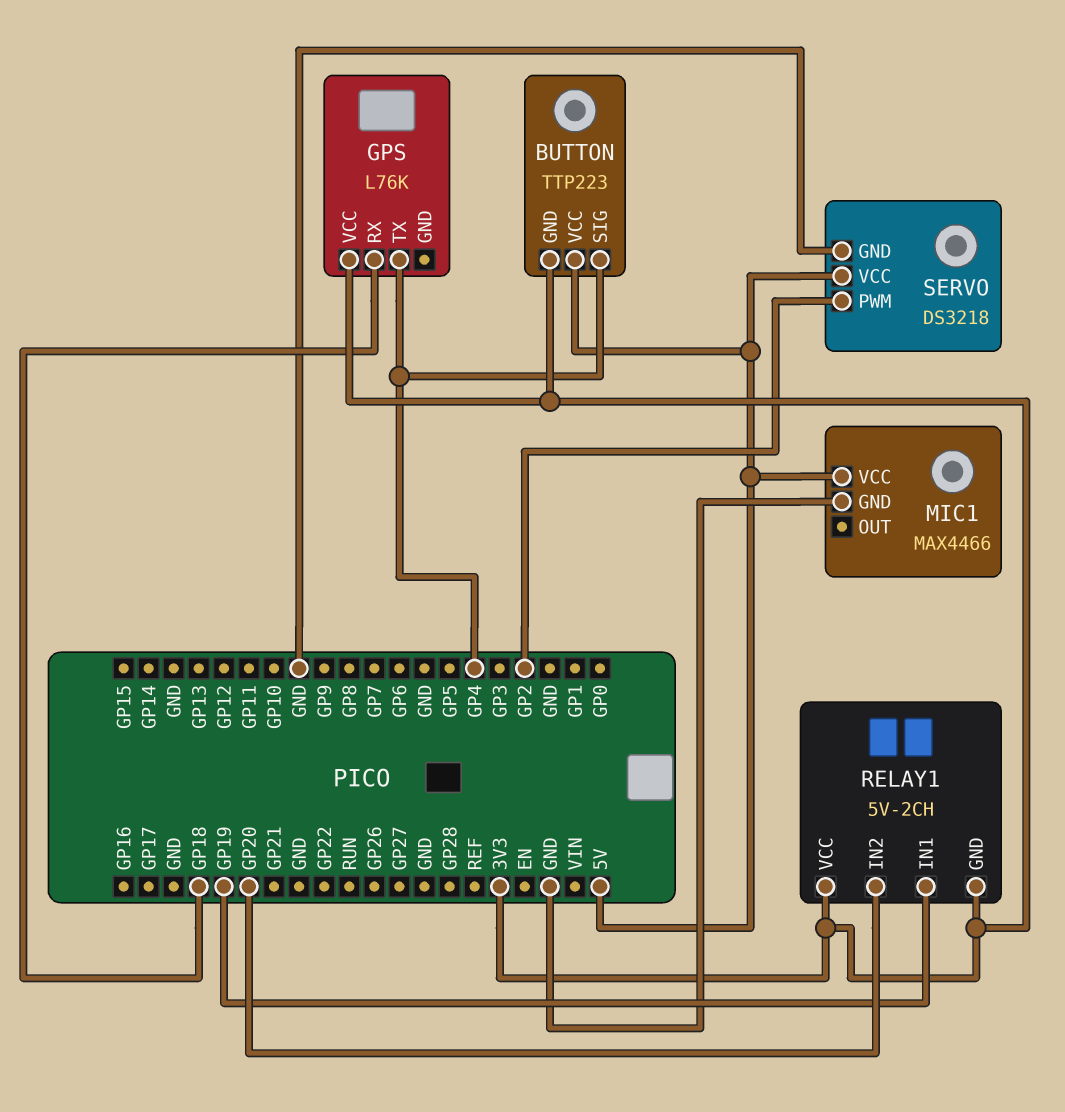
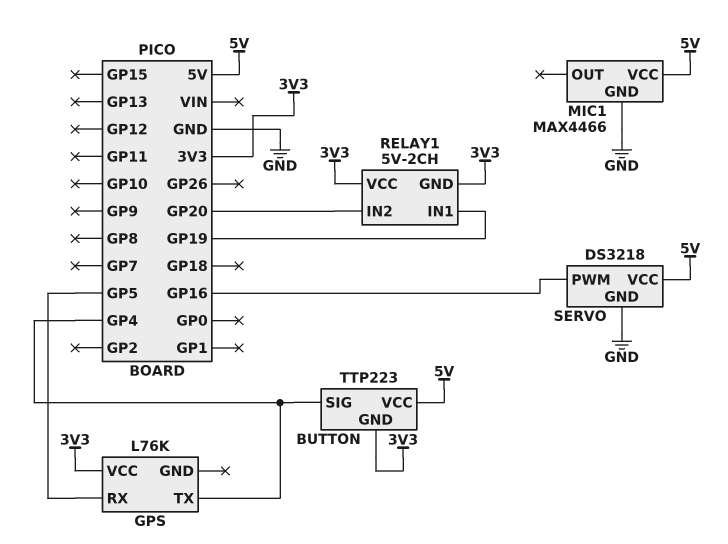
GPS pin RX: GP18 -> GP5
SERVO pin PWM: GP2 -> GP16

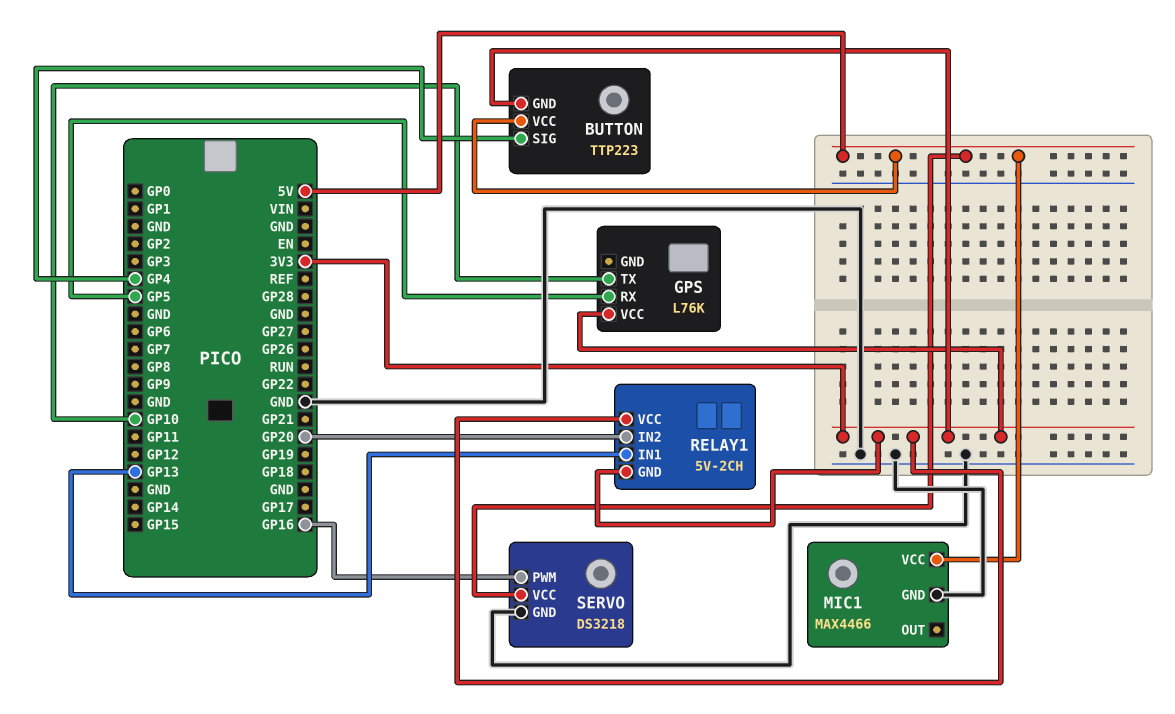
GPS pin TX: GP4 -> GP10
RELAY1 pin IN1: GP19 -> GP13

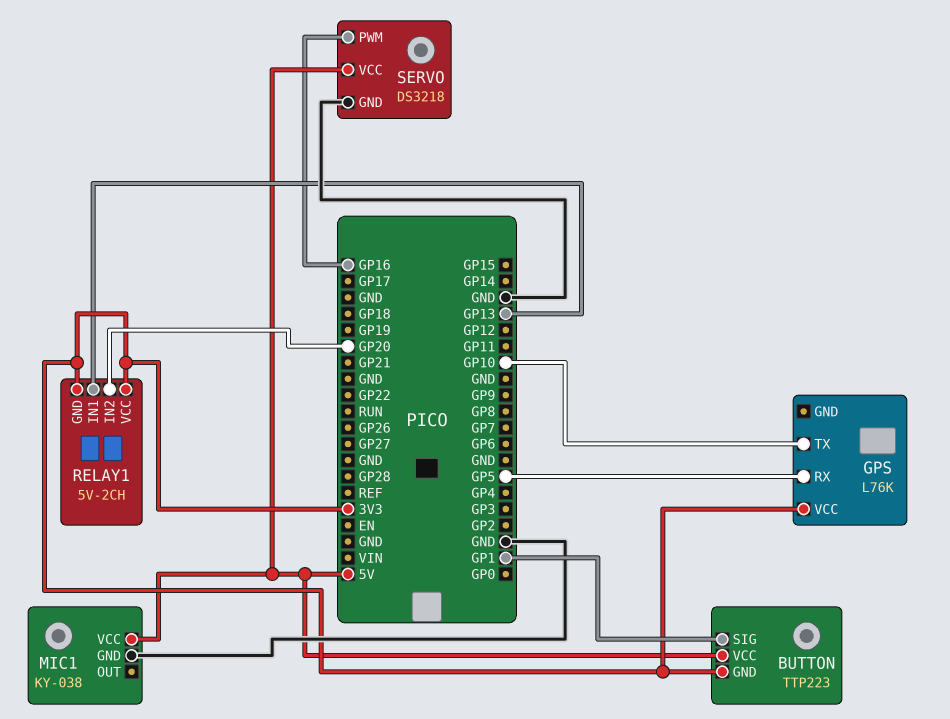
BUTTON pin SIG: GP4 -> GP1
MIC1: MAX4466 -> KY-038

